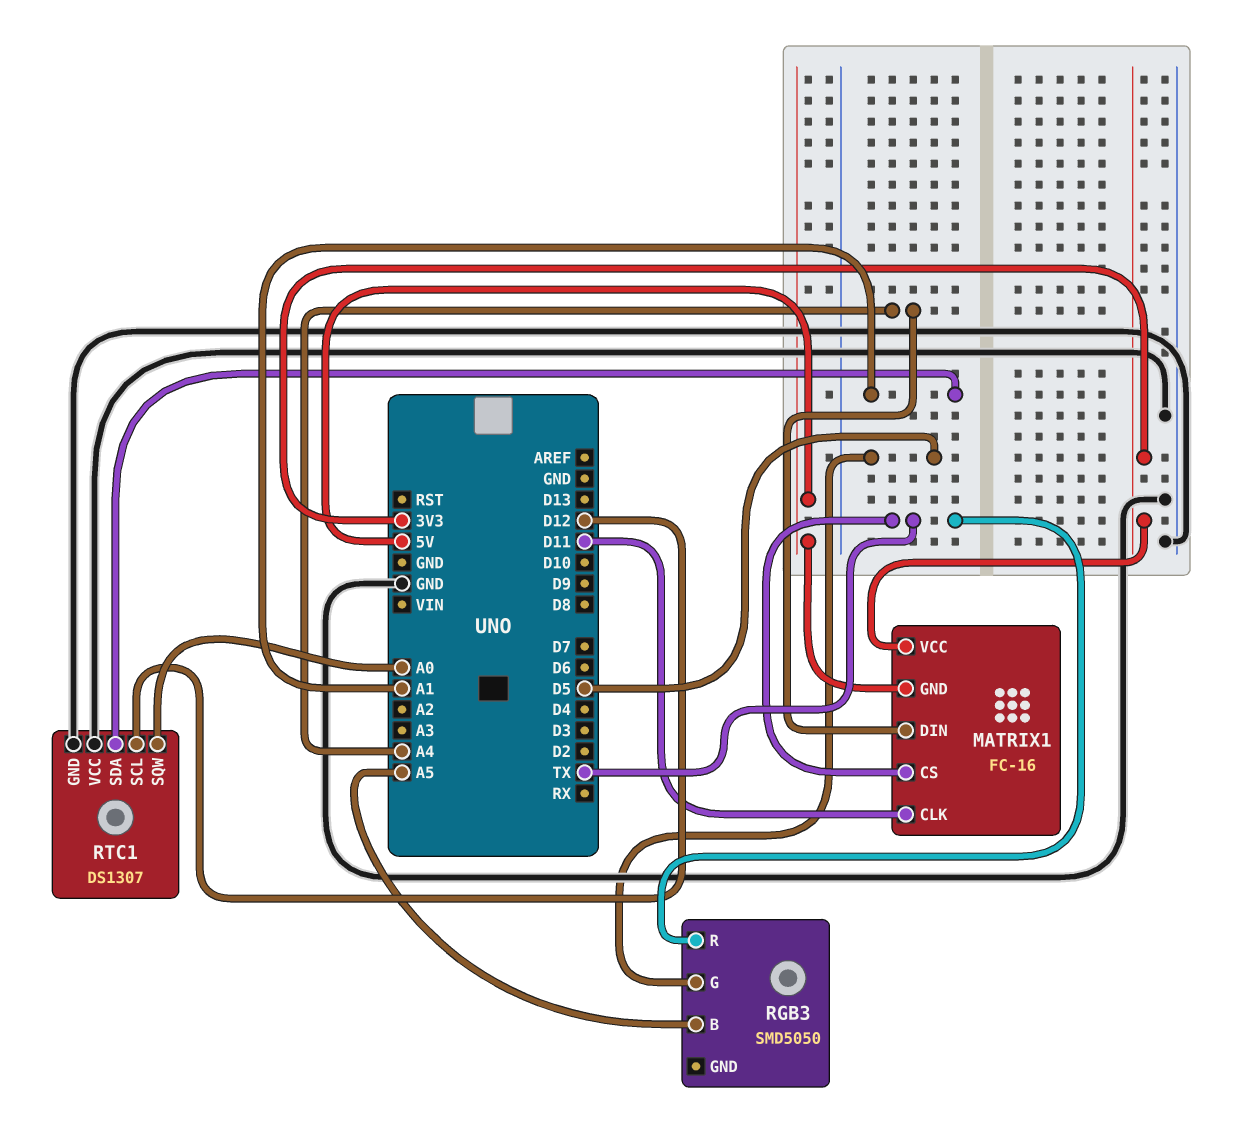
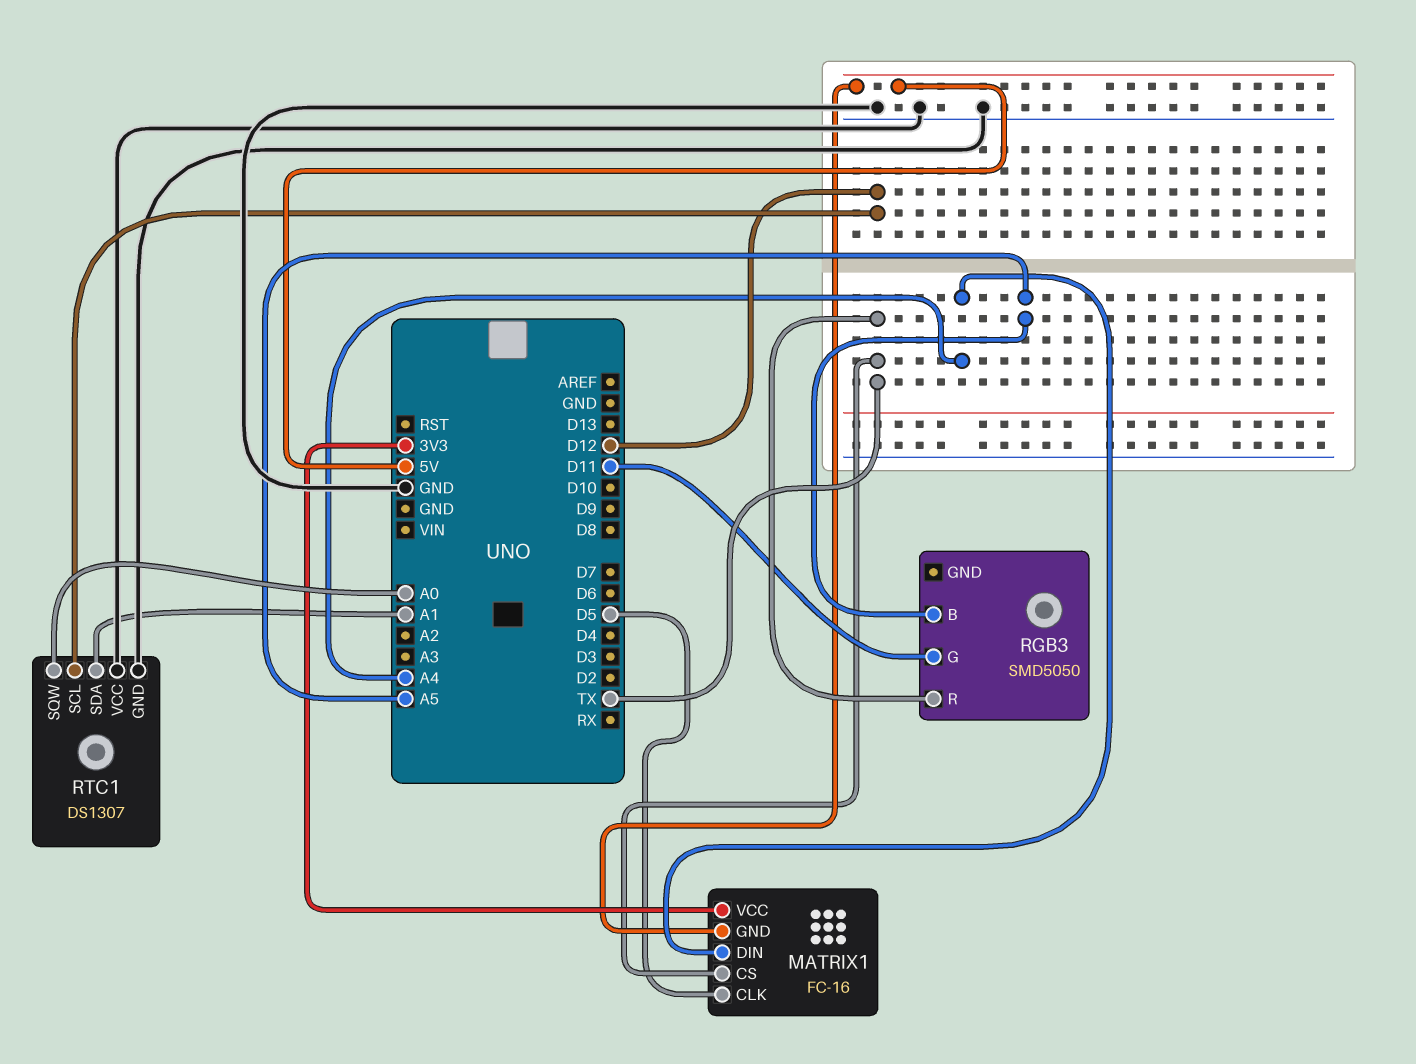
MATRIX1 pin CLK: D11 -> D5
RGB3 pin G: D5 -> D11

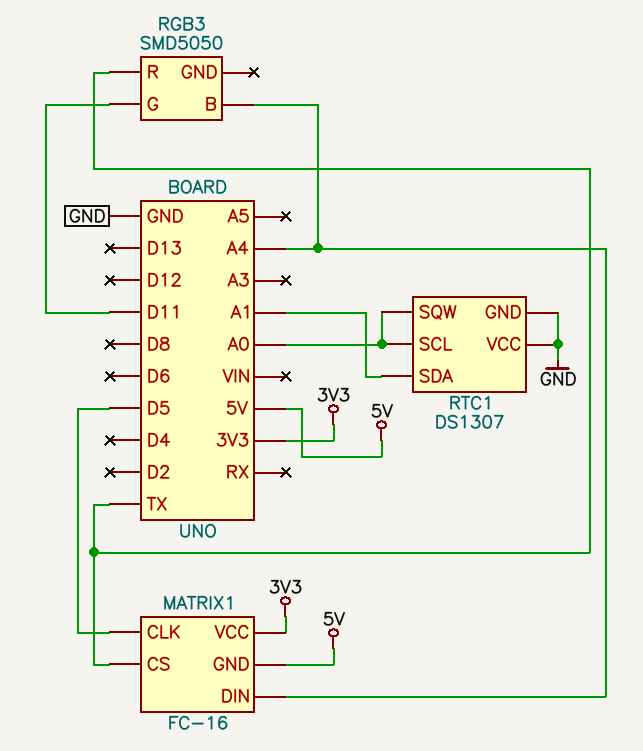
RGB3 pin B: A5 -> A4
RTC1 pin SCL: D12 -> A0

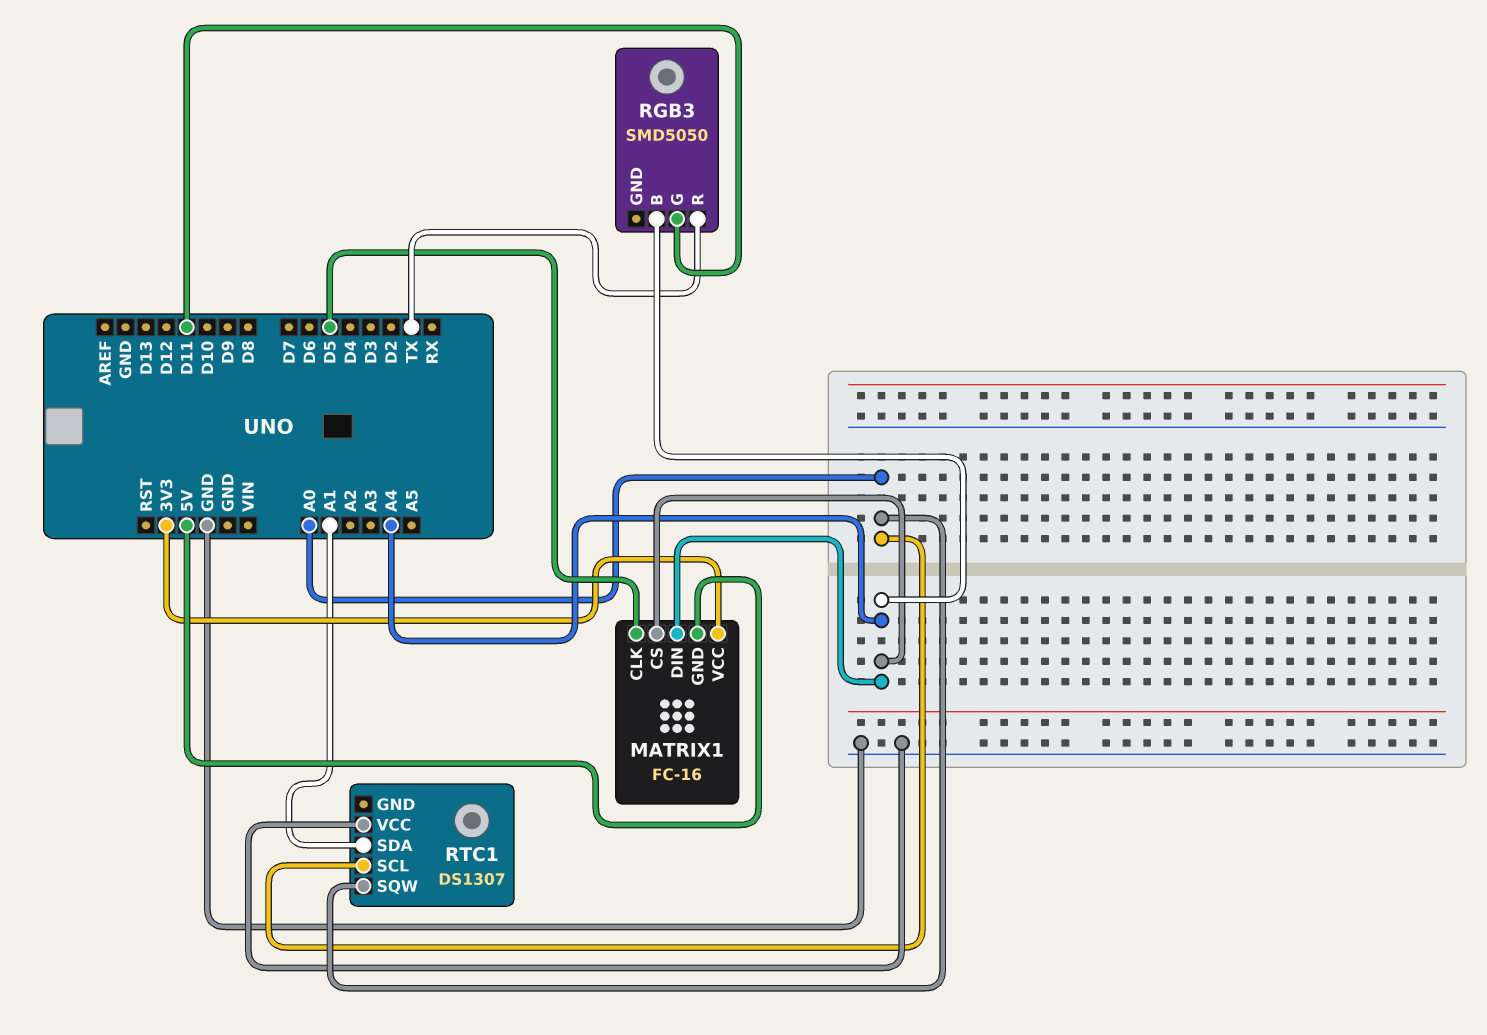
MATRIX1 pin CS: TX -> A4
RTC1 pin GND: GND -> none

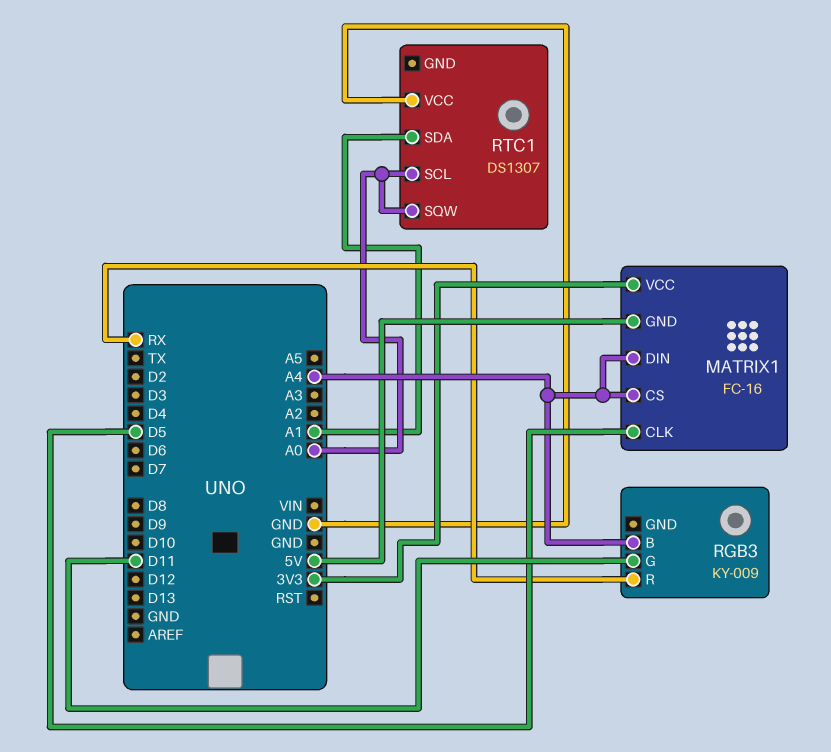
RGB3: SMD5050 -> KY-009
RGB3 pin R: TX -> RX

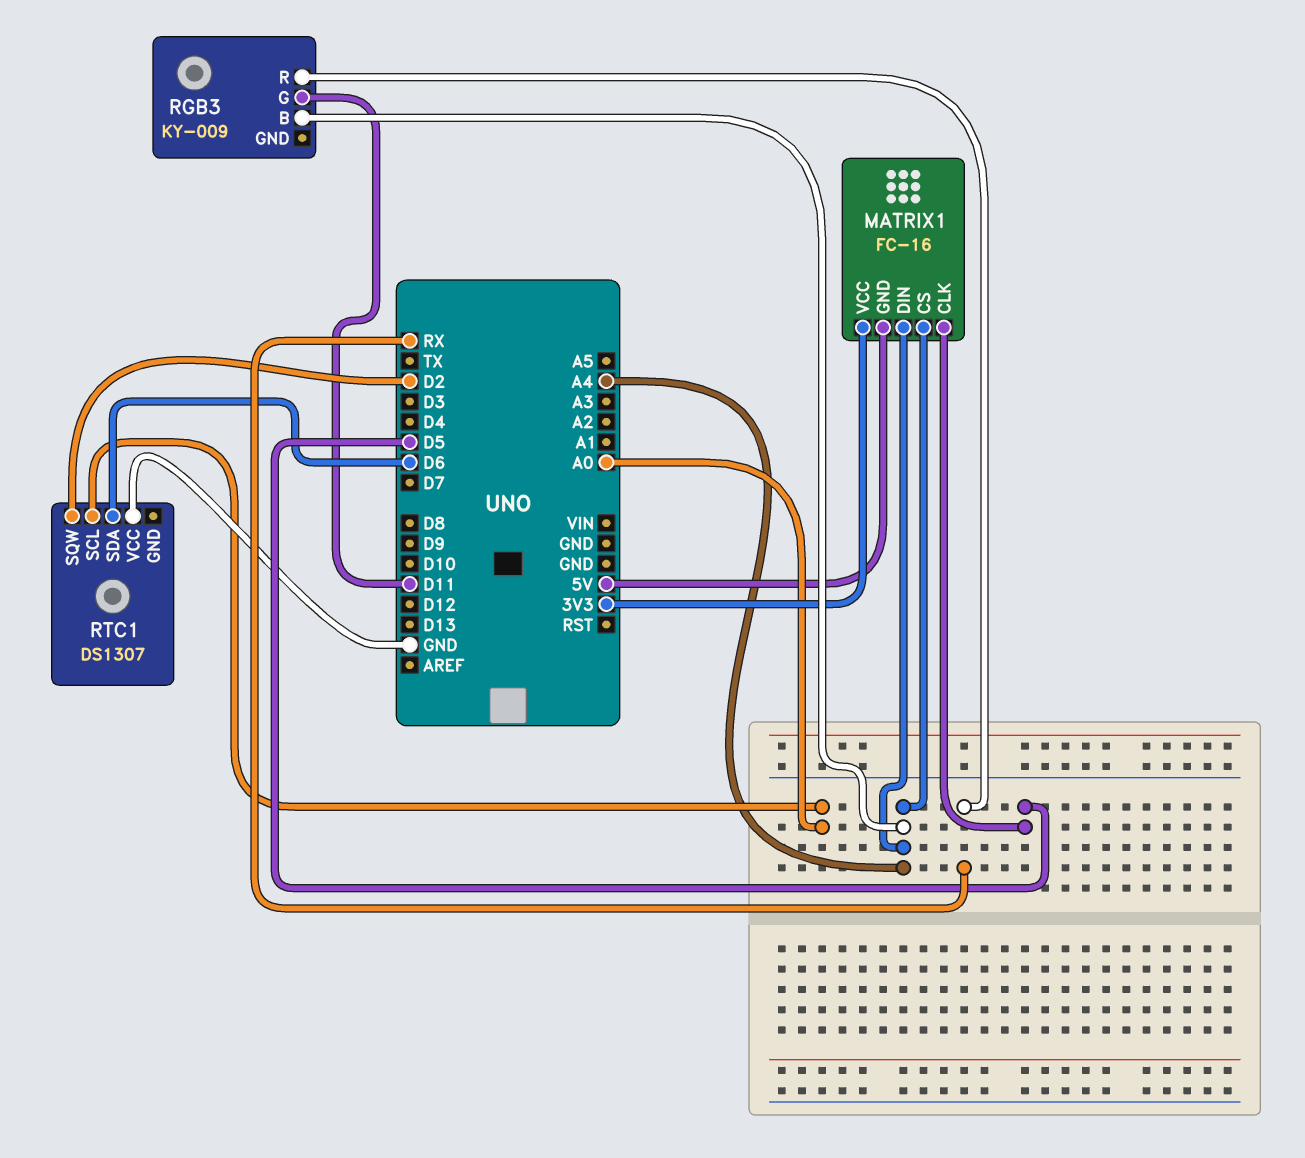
RTC1 pin SDA: A1 -> D6
RTC1 pin SQW: A0 -> D2

